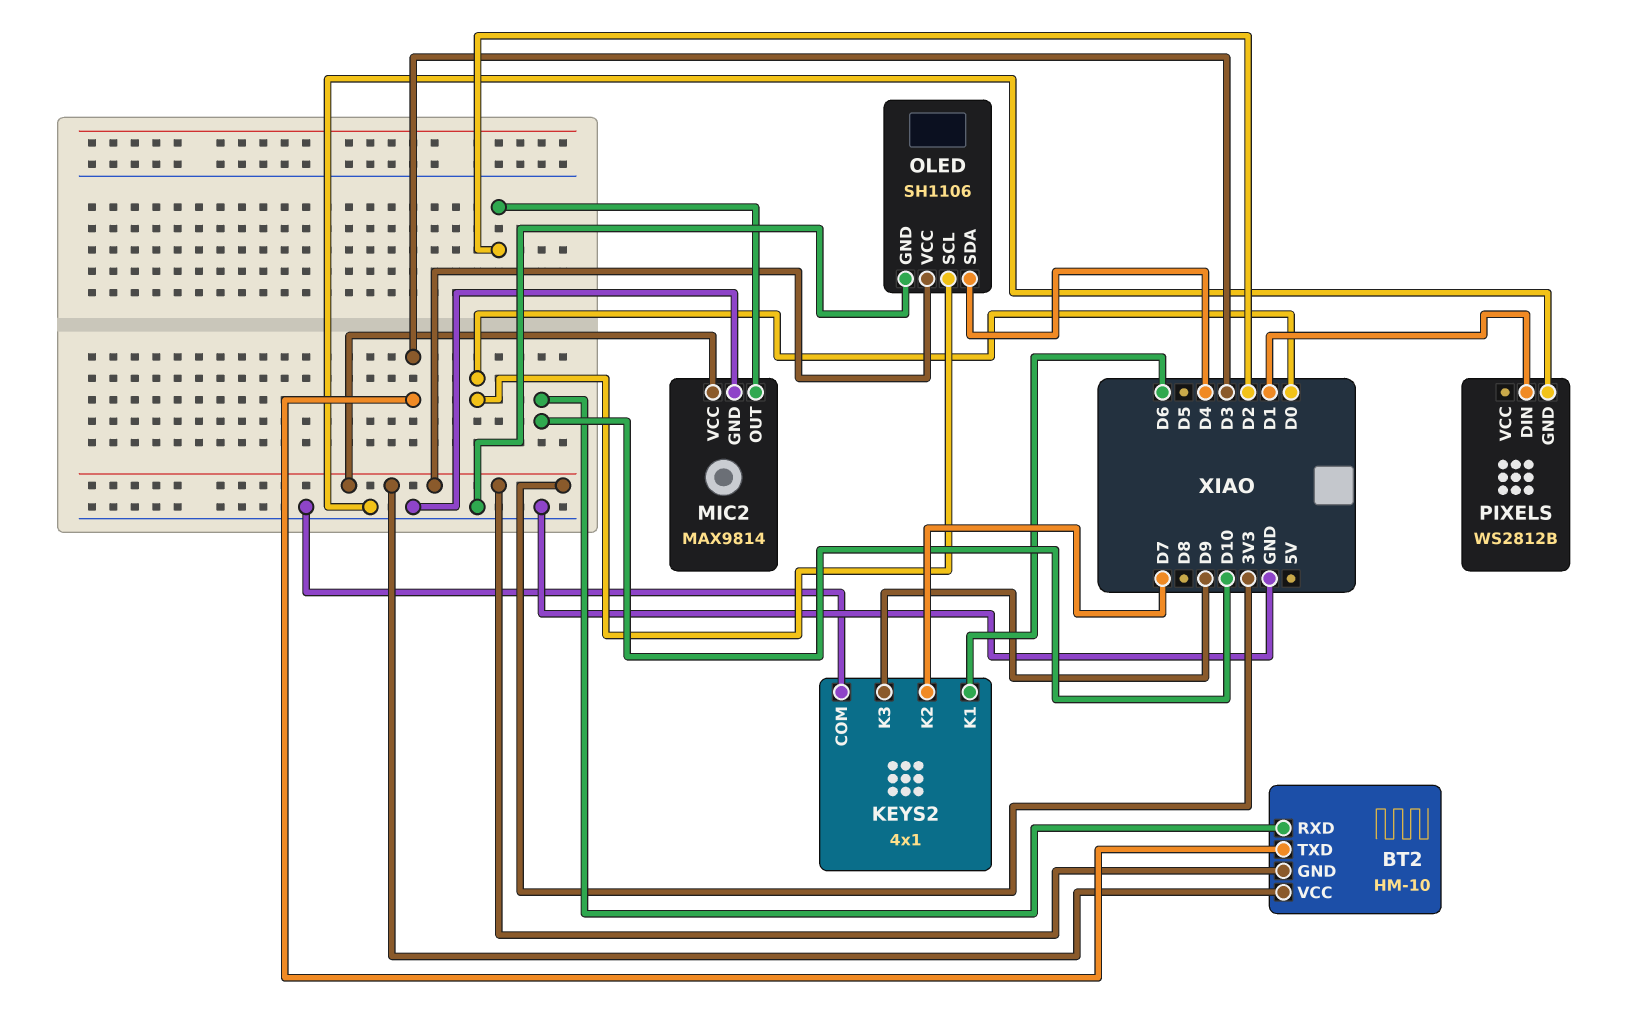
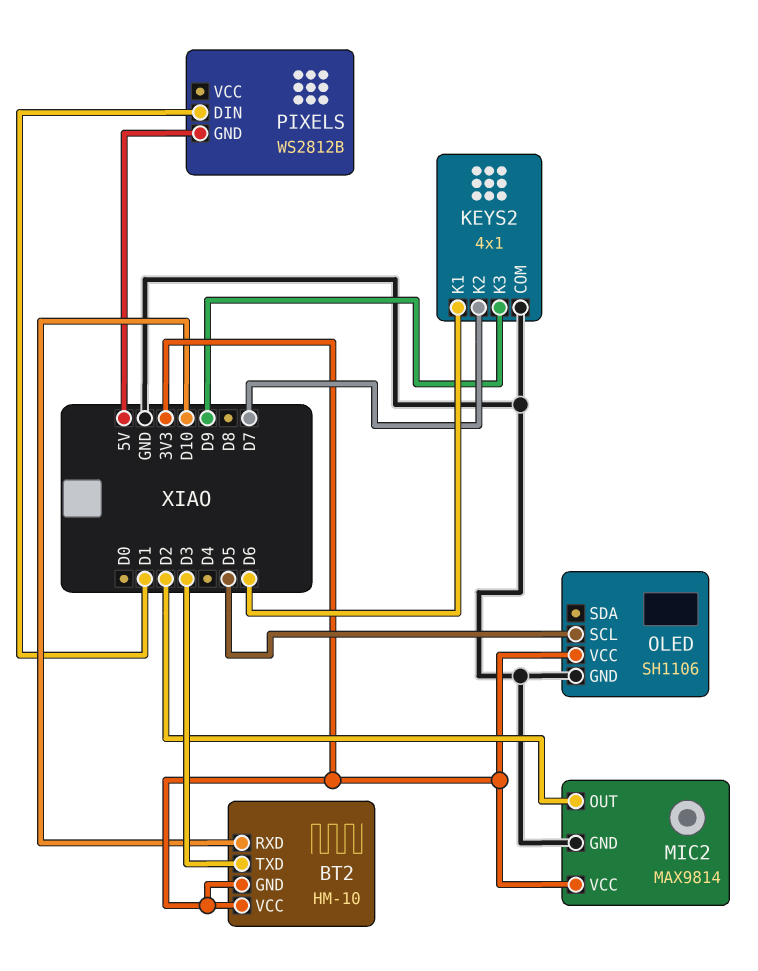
OLED pin SCL: D0 -> D5
OLED pin SDA: D4 -> none
PIXELS pin GND: GND -> 5V

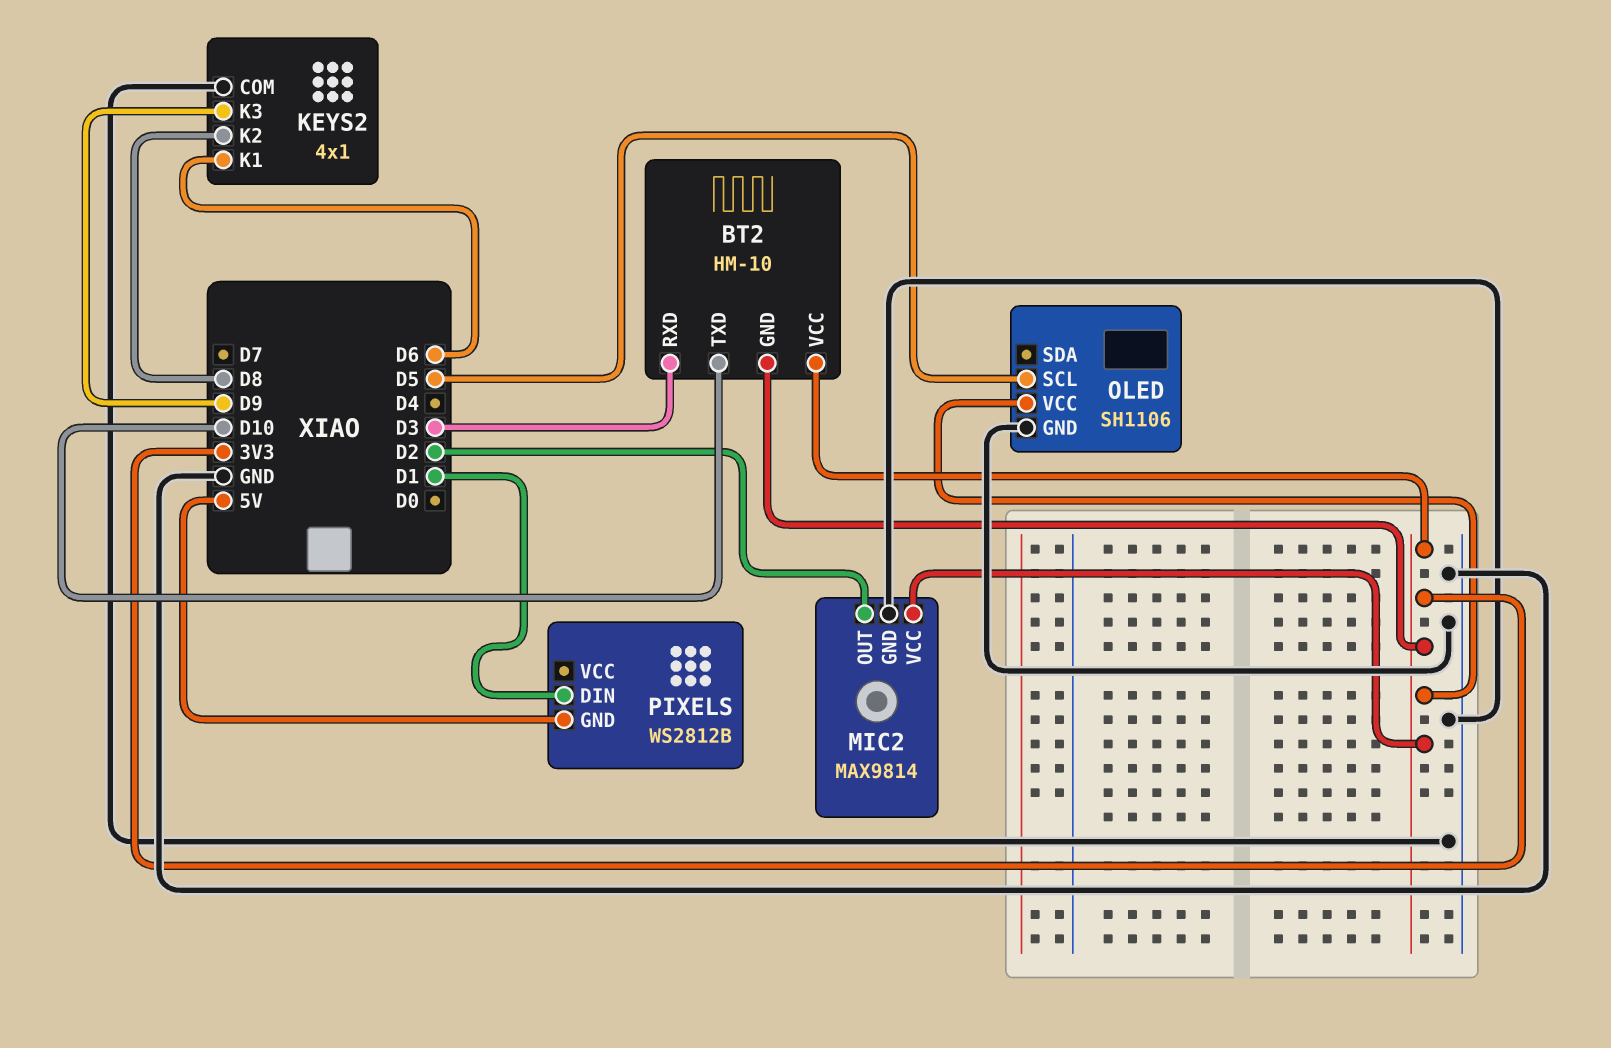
BT2 pin RXD: D10 -> D3
BT2 pin TXD: D3 -> D10
KEYS2 pin K2: D7 -> D8

